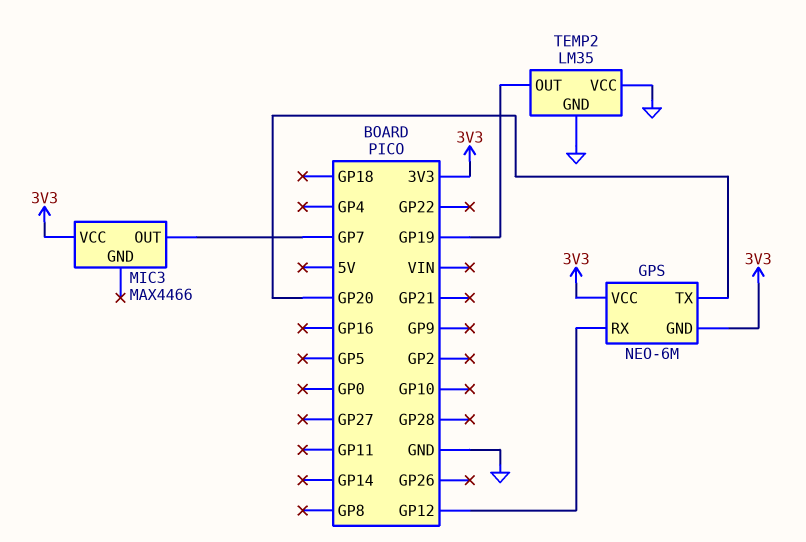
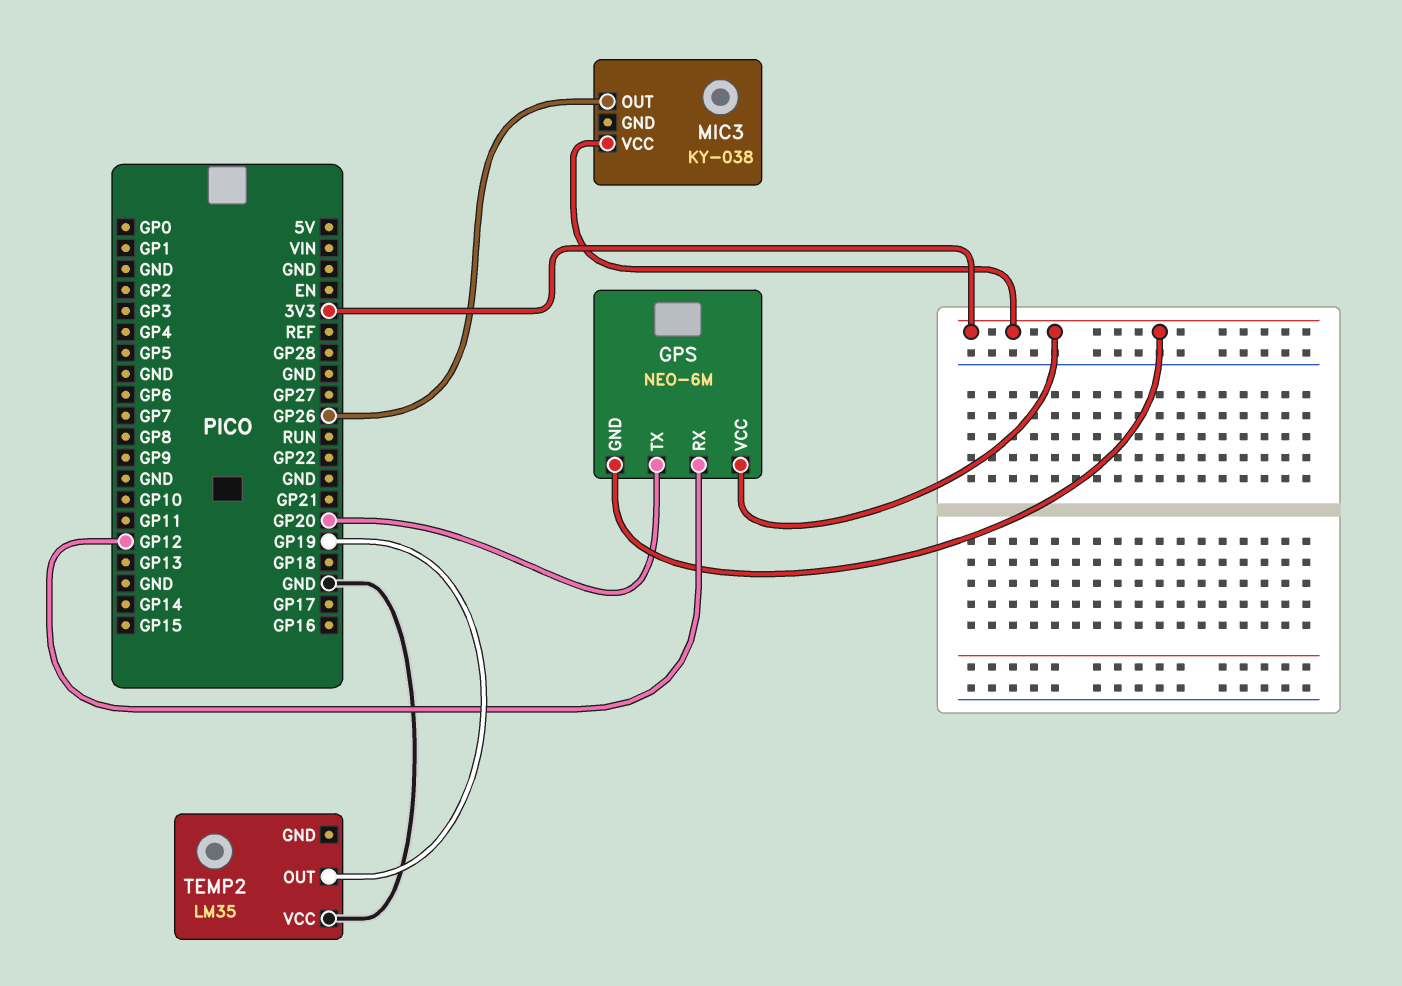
MIC3: MAX4466 -> KY-038
MIC3 pin OUT: GP7 -> GP26
TEMP2 pin GND: GND -> none

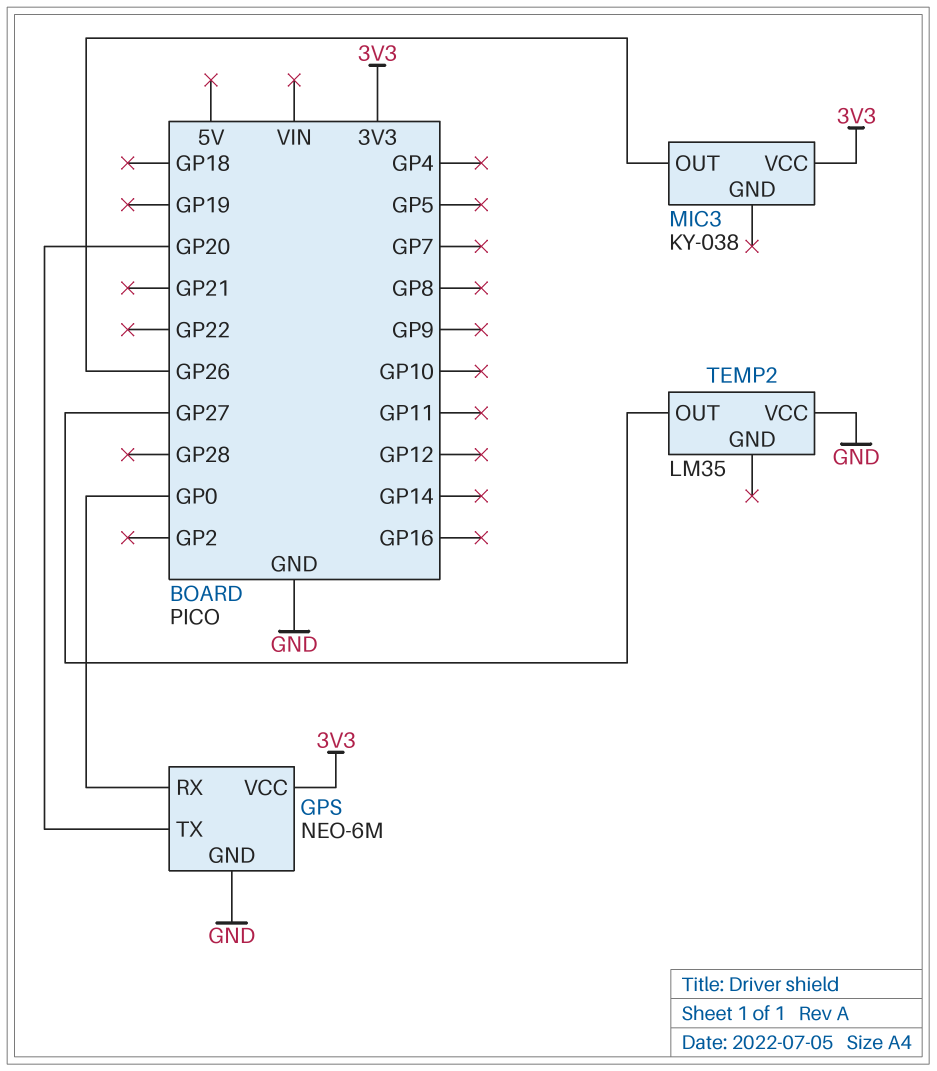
GPS pin GND: 3V3 -> GND
GPS pin RX: GP12 -> GP0
TEMP2 pin OUT: GP19 -> GP27

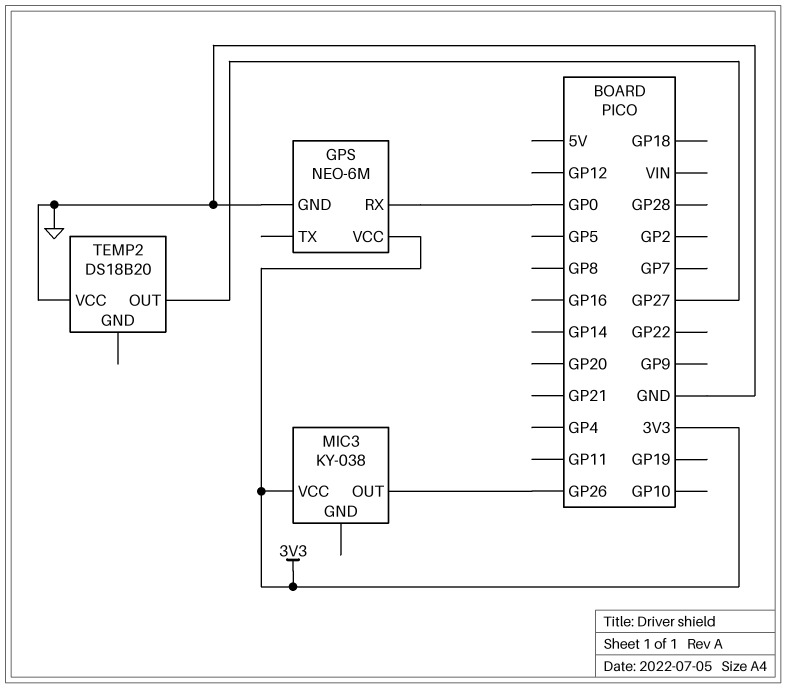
GPS pin TX: GP20 -> none
TEMP2: LM35 -> DS18B20

